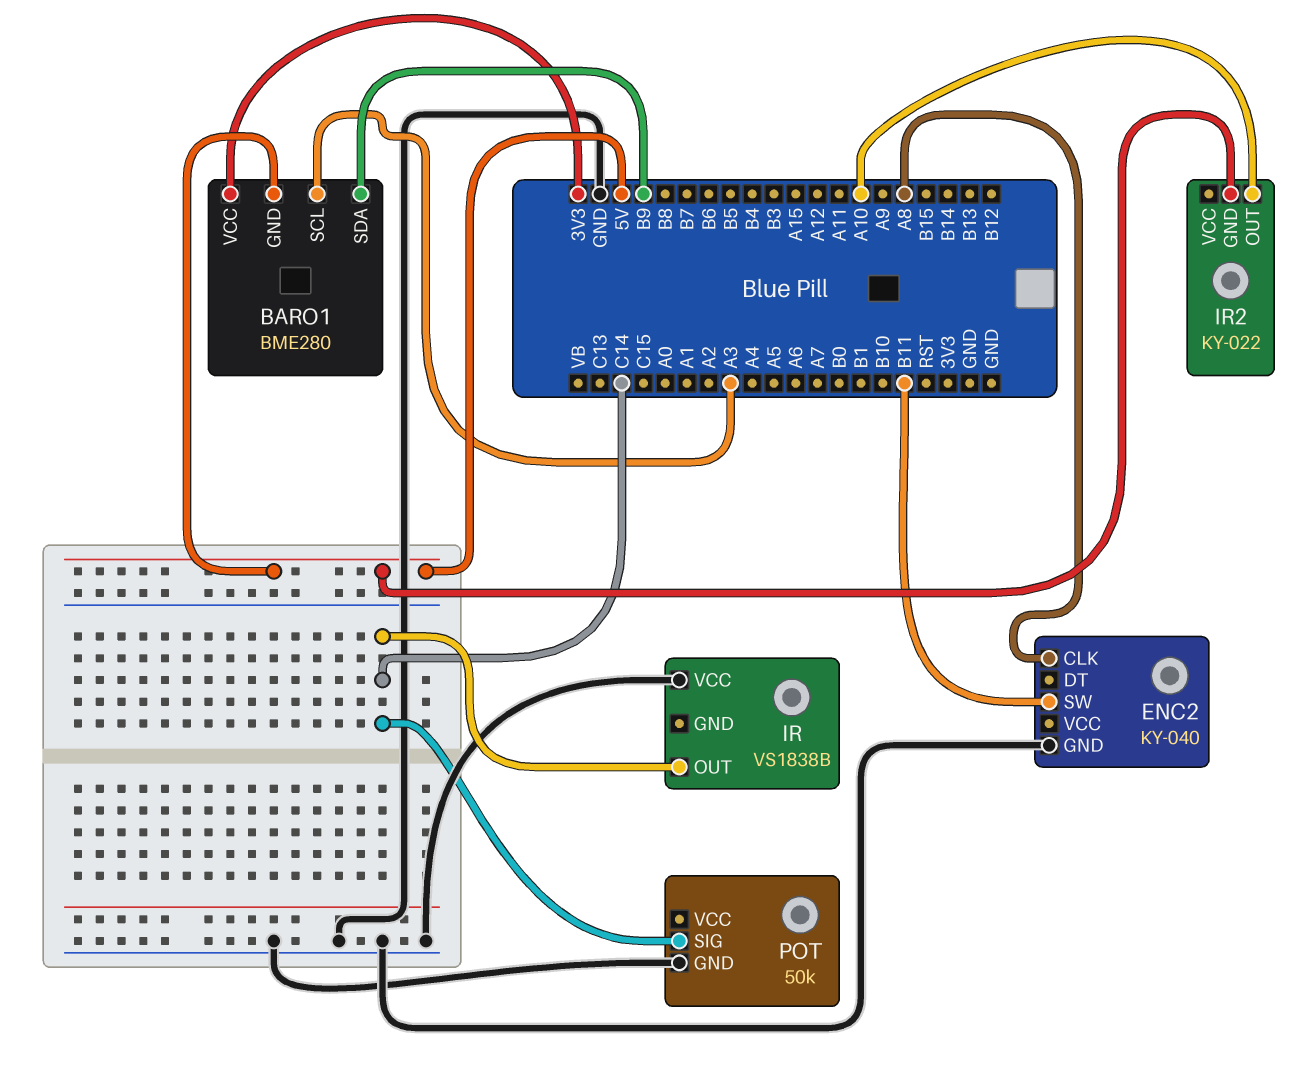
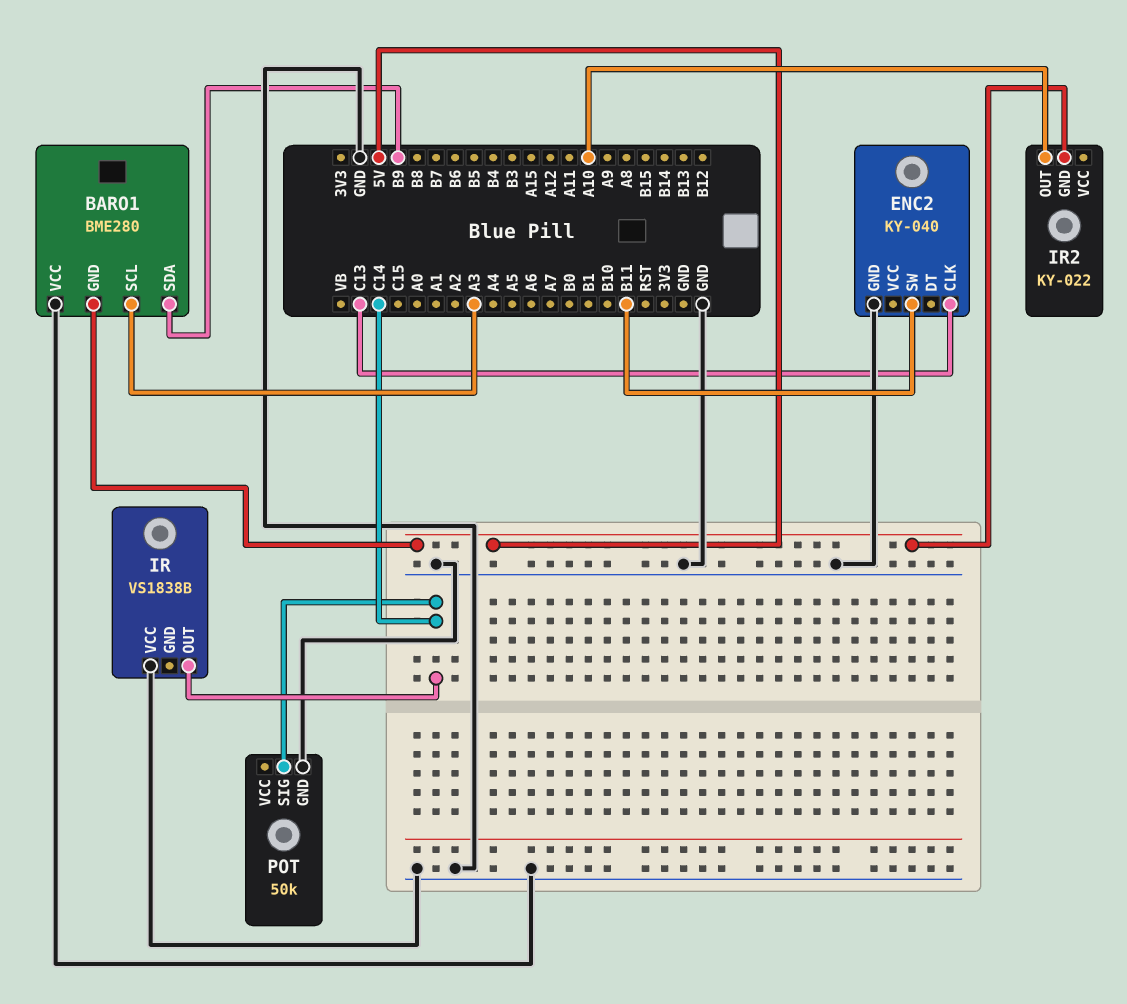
BARO1 pin VCC: 3V3 -> GND
ENC2 pin CLK: A8 -> C13

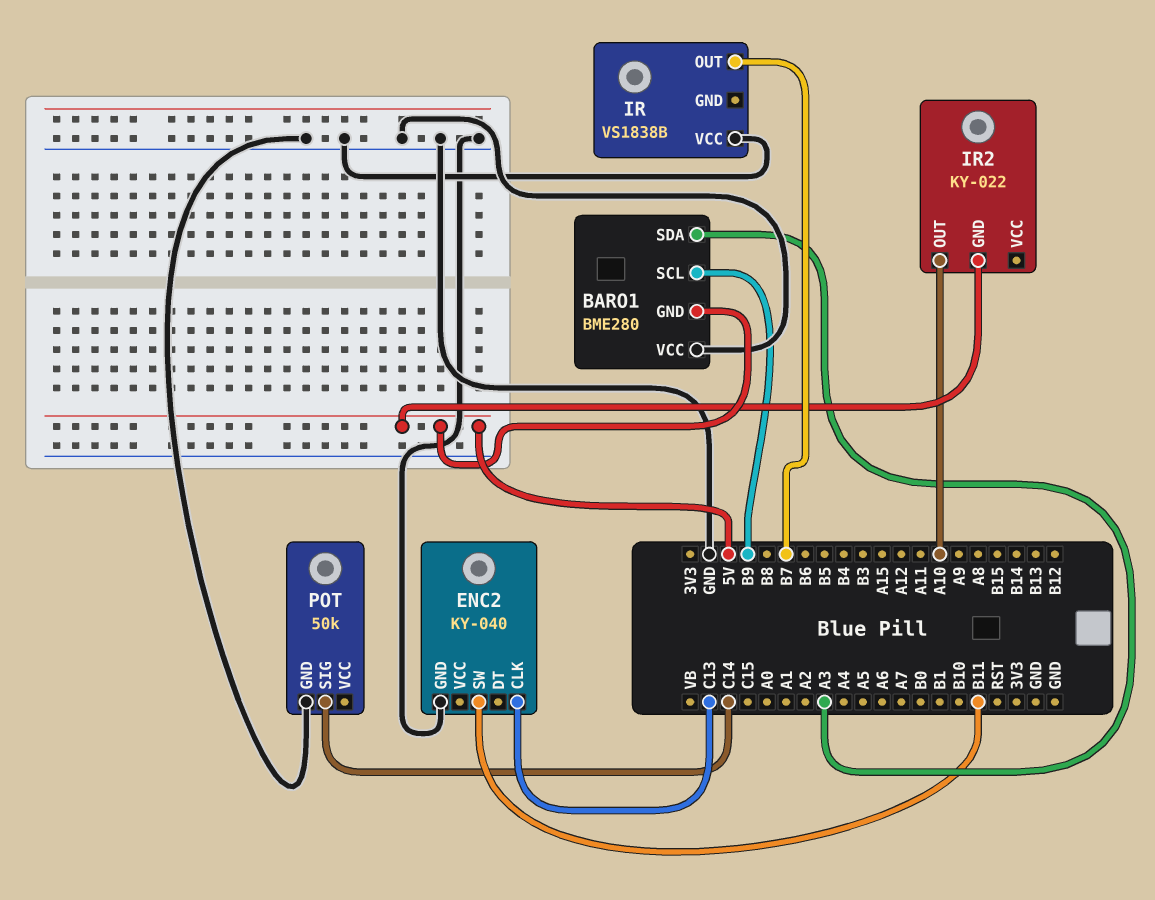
BARO1 pin SCL: A3 -> B9
BARO1 pin SDA: B9 -> A3
IR pin OUT: C14 -> B7

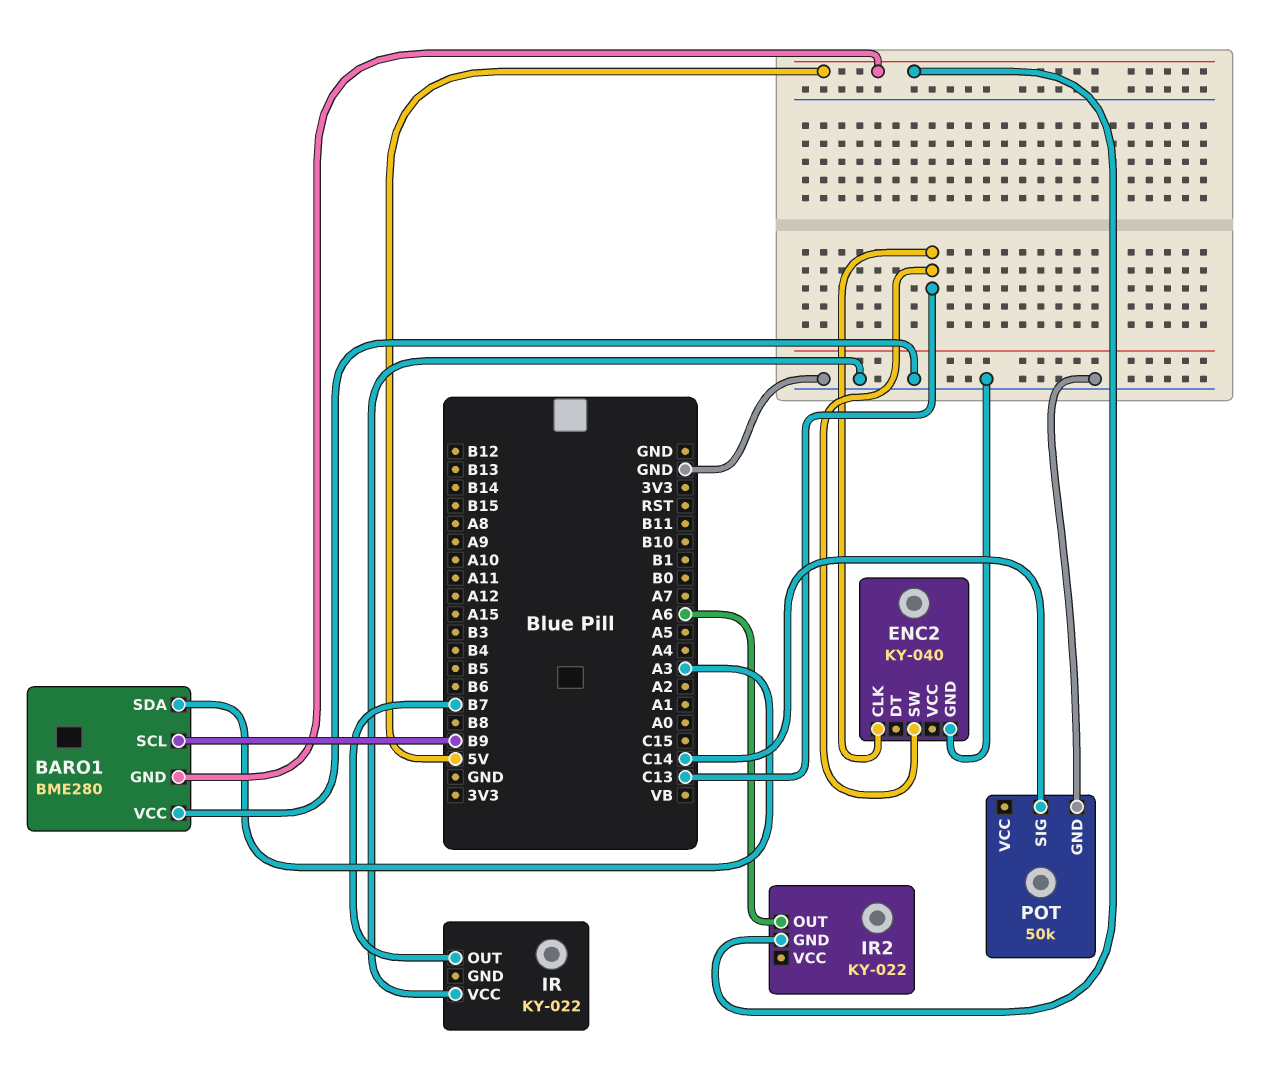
ENC2 pin SW: B11 -> C13
IR: VS1838B -> KY-022
IR2 pin OUT: A10 -> A6

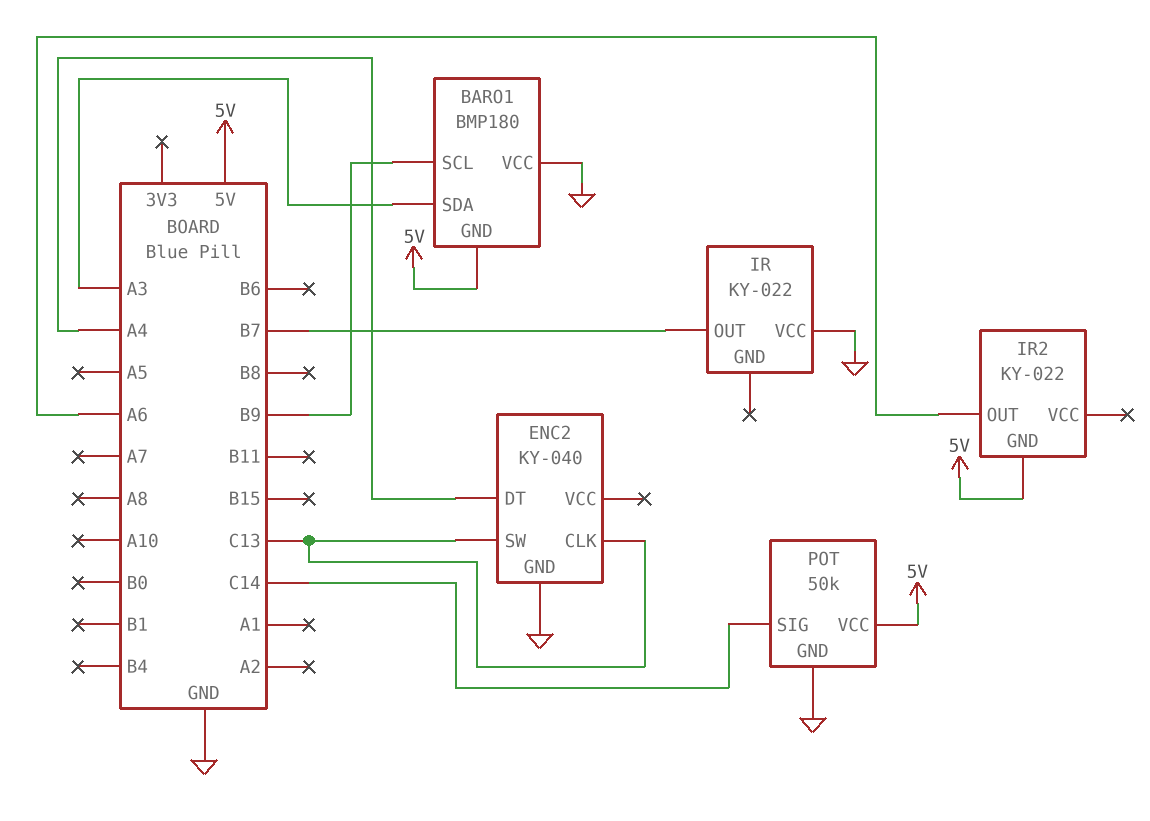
BARO1: BME280 -> BMP180
ENC2 pin DT: none -> A4
POT pin VCC: none -> 5V

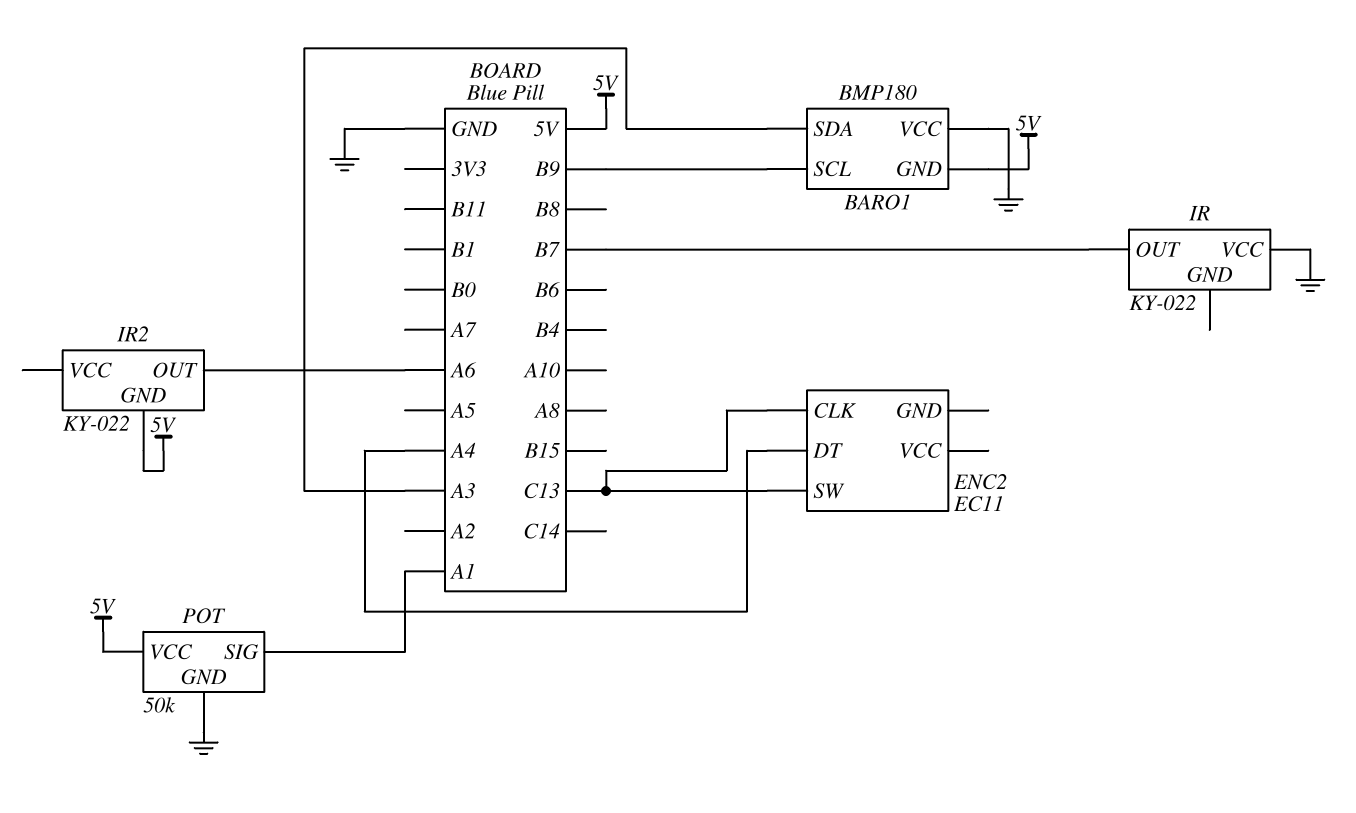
ENC2: KY-040 -> EC11
ENC2 pin GND: GND -> none
POT pin SIG: C14 -> A1

